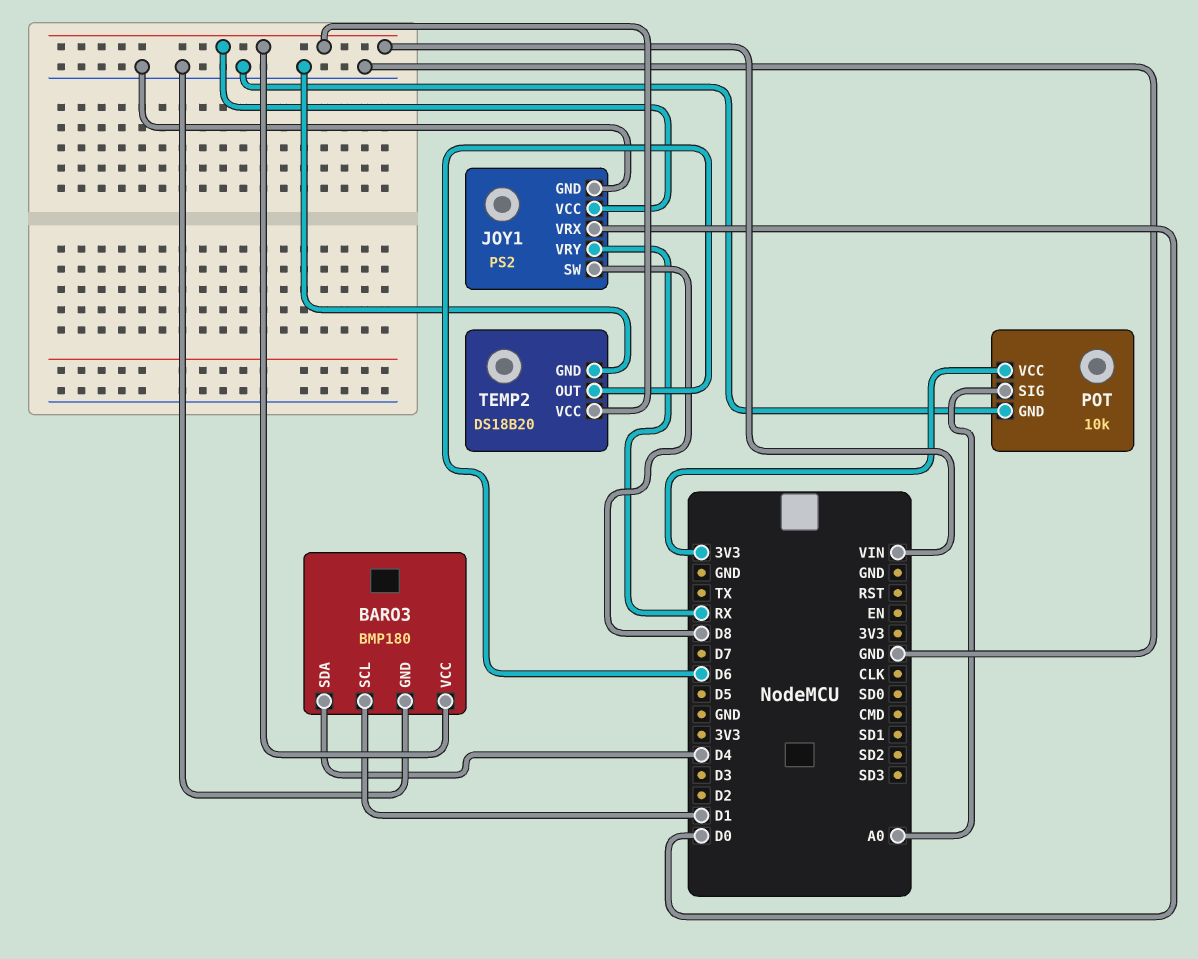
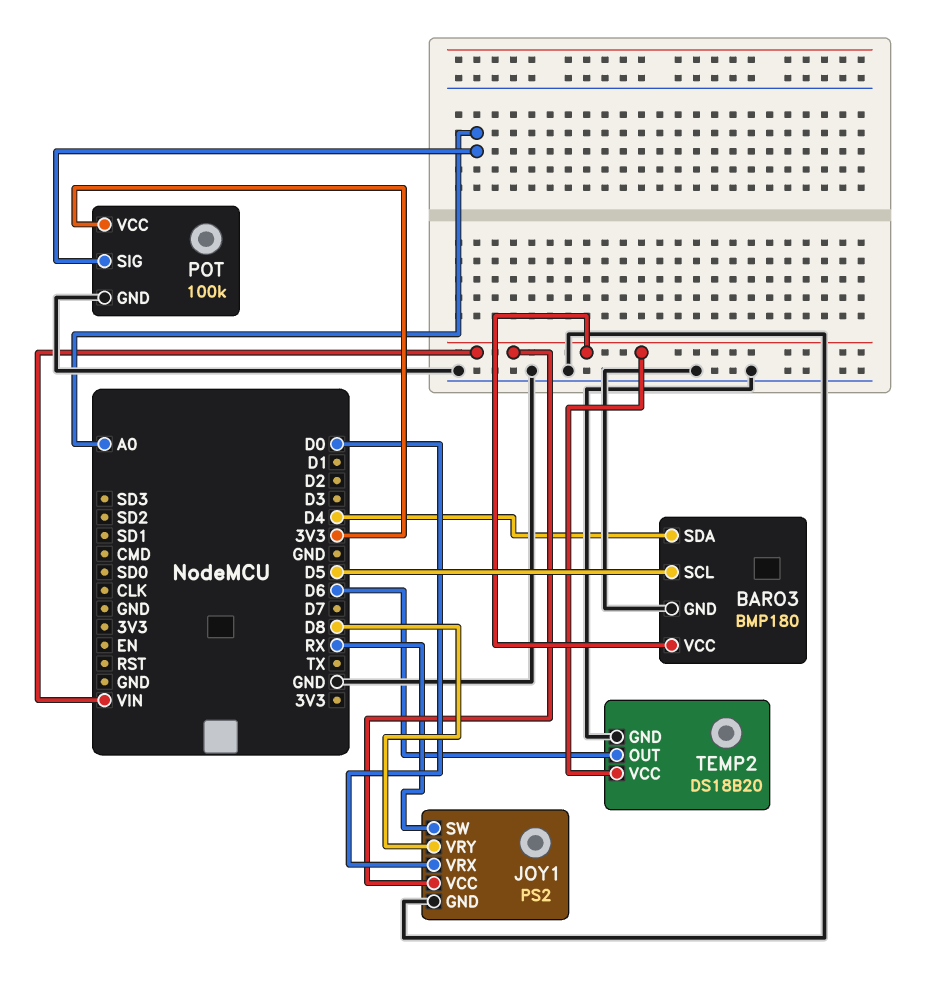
BARO3 pin SCL: D1 -> D5
JOY1 pin SW: D8 -> RX
JOY1 pin VRY: RX -> D8
POT: 10k -> 100k

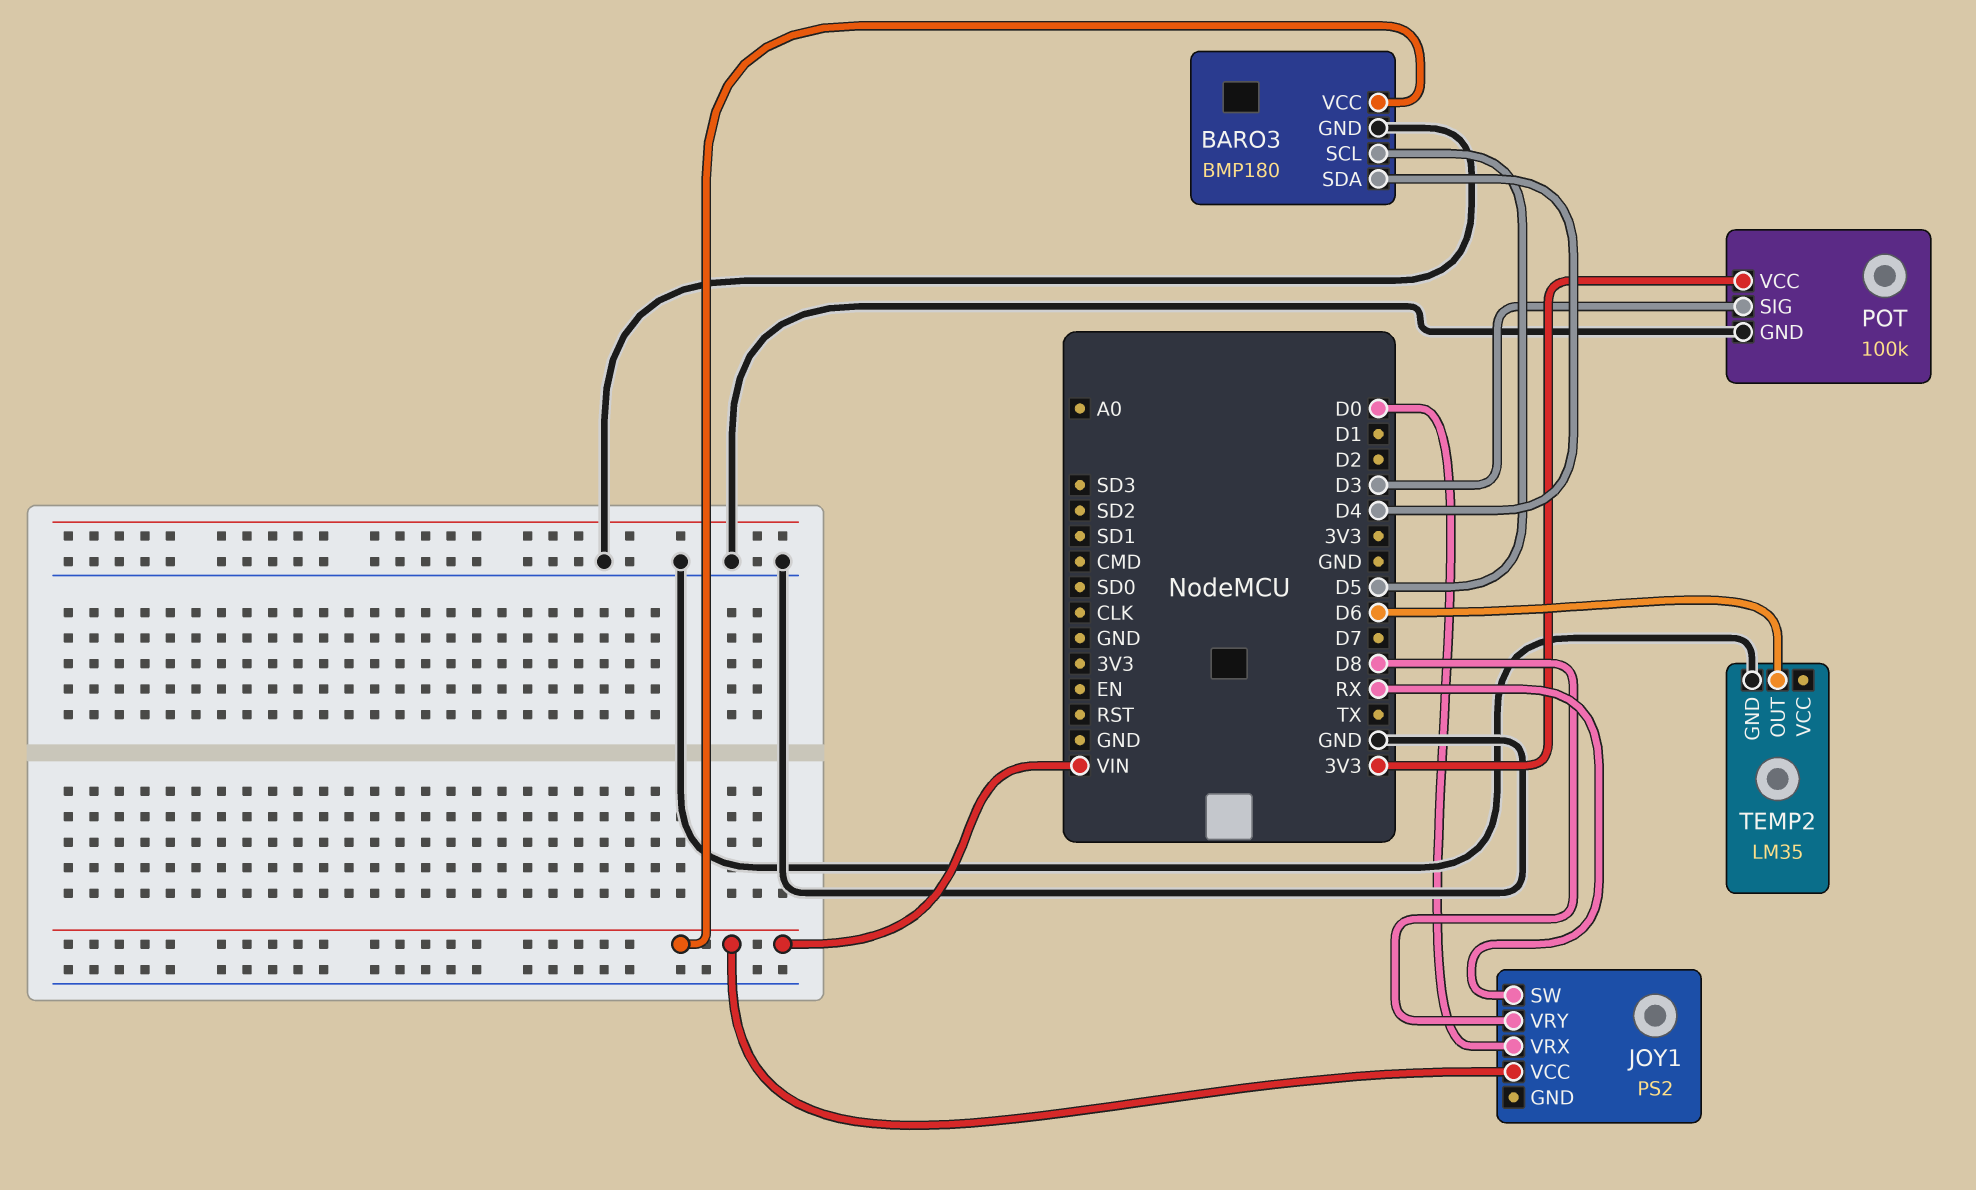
JOY1 pin GND: GND -> none
POT pin SIG: A0 -> D3
TEMP2: DS18B20 -> LM35
TEMP2 pin VCC: VIN -> none

